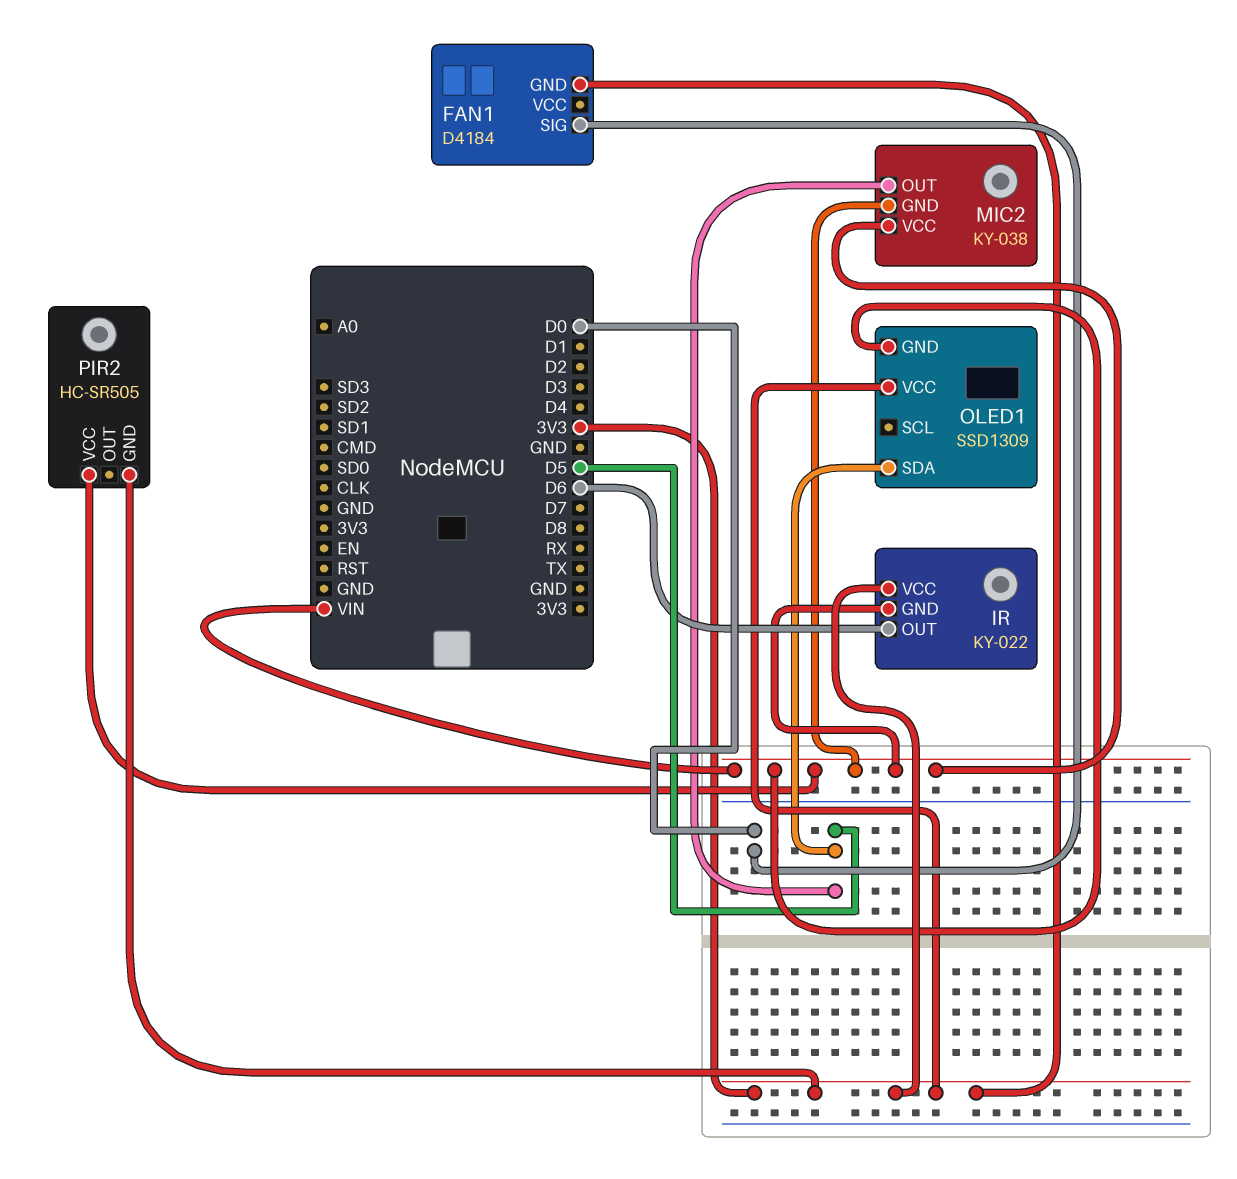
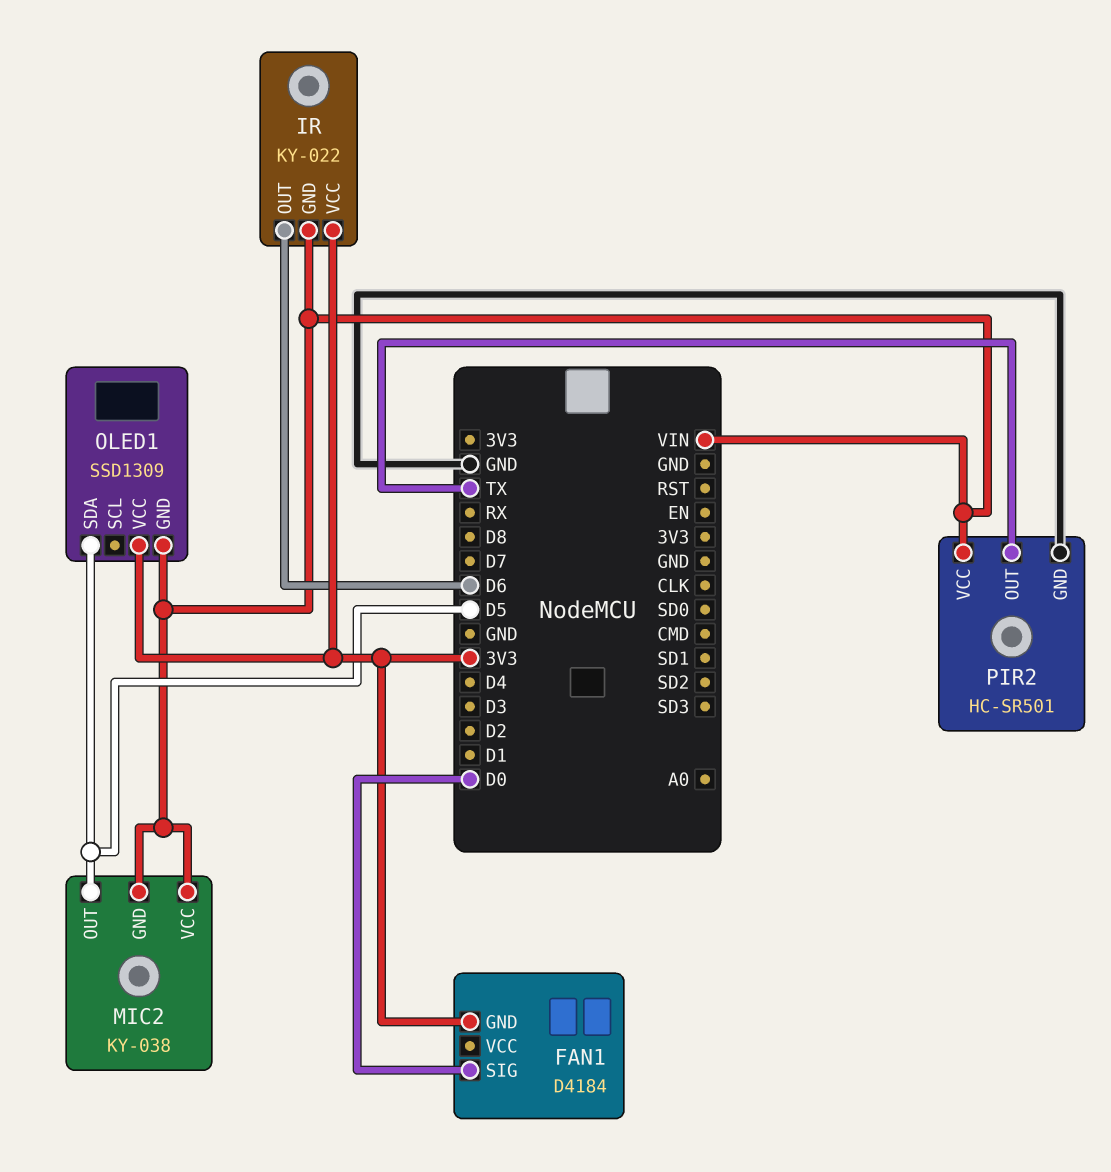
PIR2: HC-SR505 -> HC-SR501
PIR2 pin GND: 3V3 -> GND
PIR2 pin OUT: none -> TX

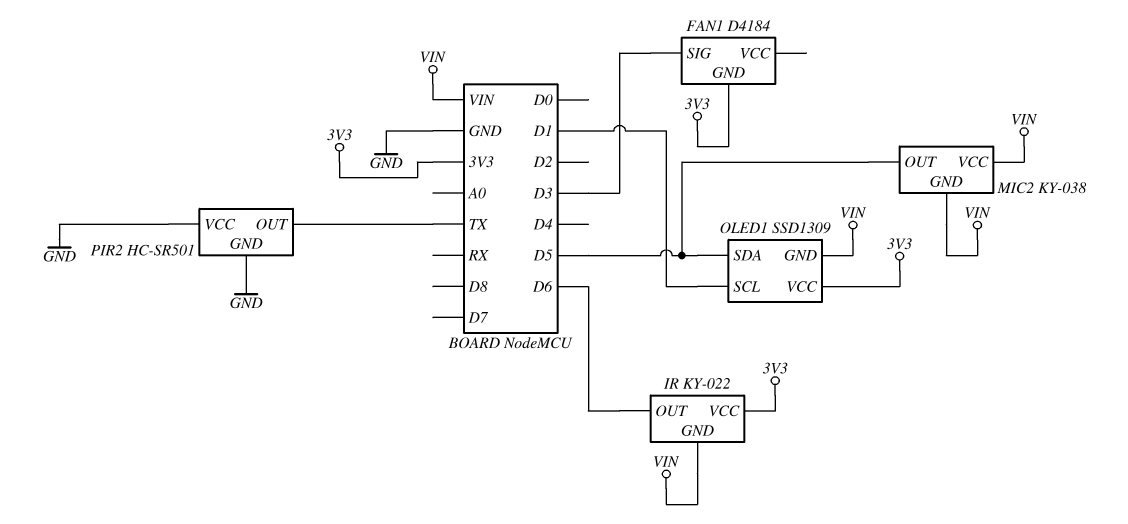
FAN1 pin SIG: D0 -> D3
OLED1 pin SCL: none -> D1
PIR2 pin VCC: VIN -> GND

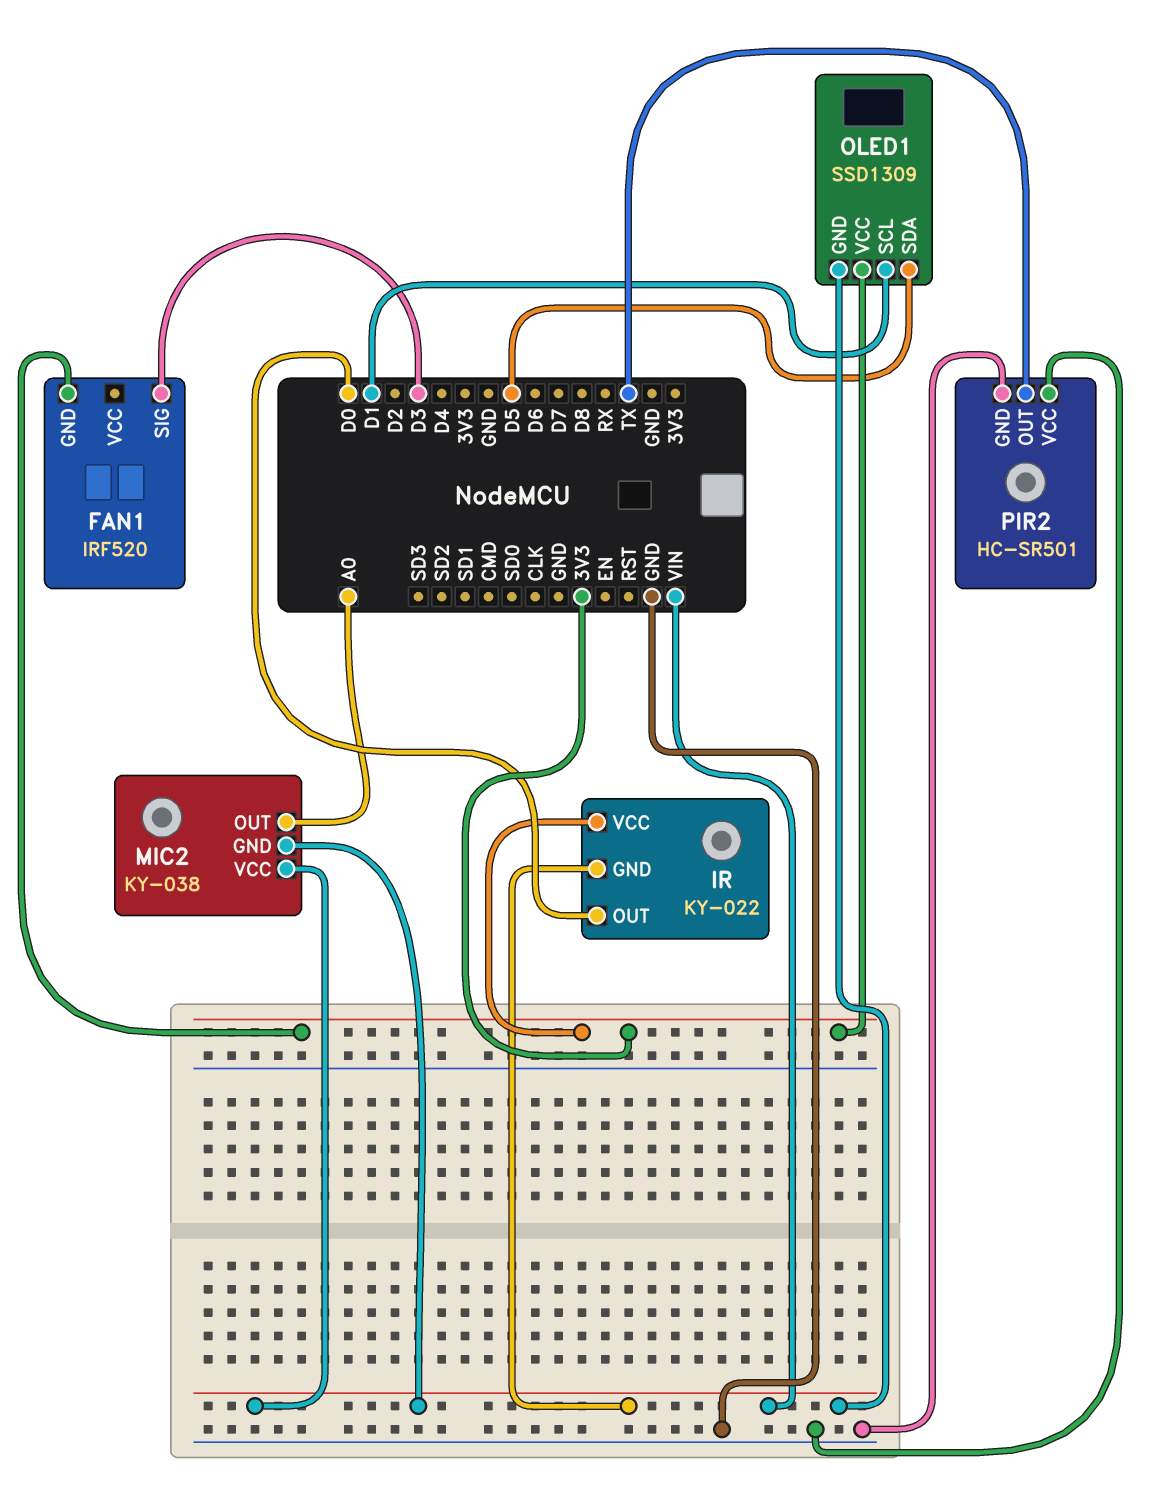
FAN1: D4184 -> IRF520
IR pin OUT: D6 -> D0
MIC2 pin OUT: D5 -> A0

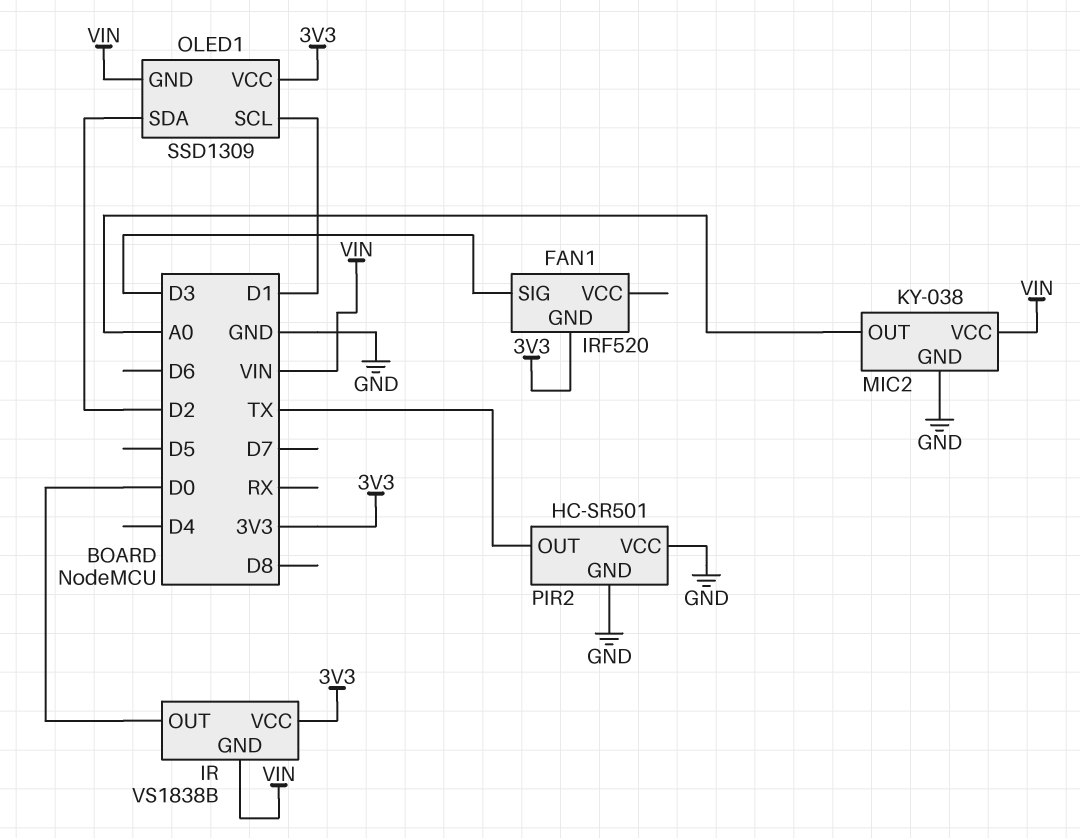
IR: KY-022 -> VS1838B
MIC2 pin GND: VIN -> GND
OLED1 pin SDA: D5 -> D2

